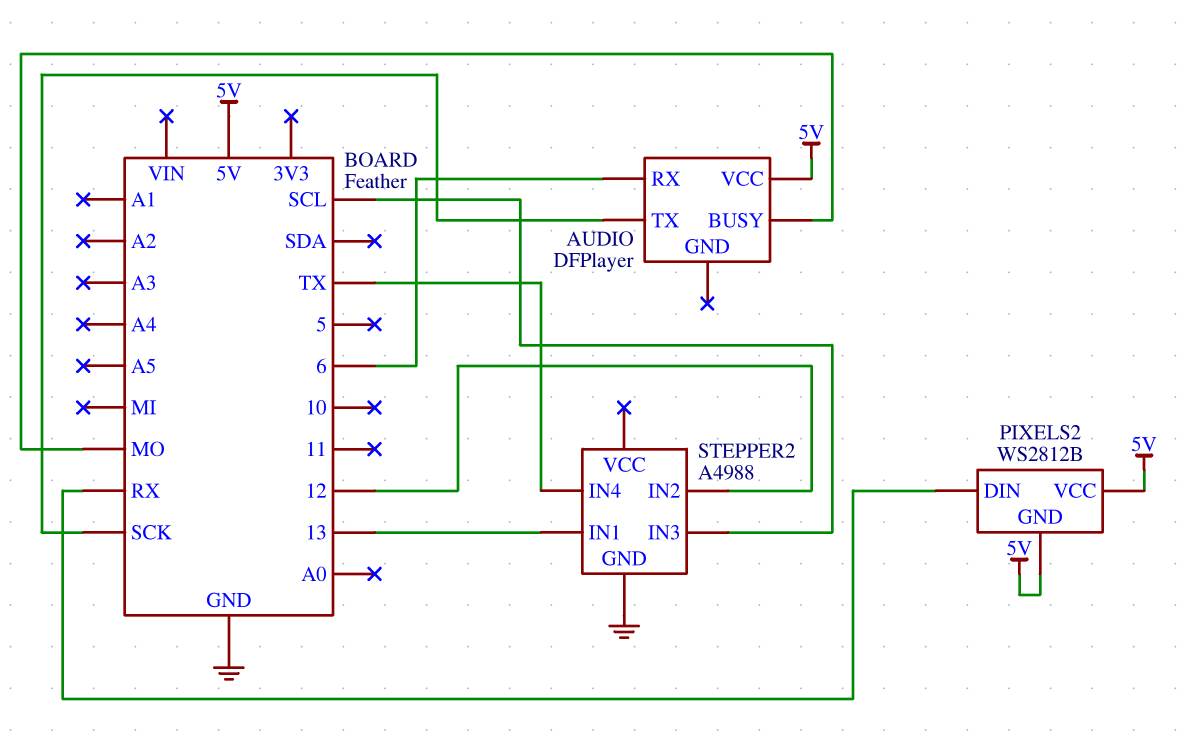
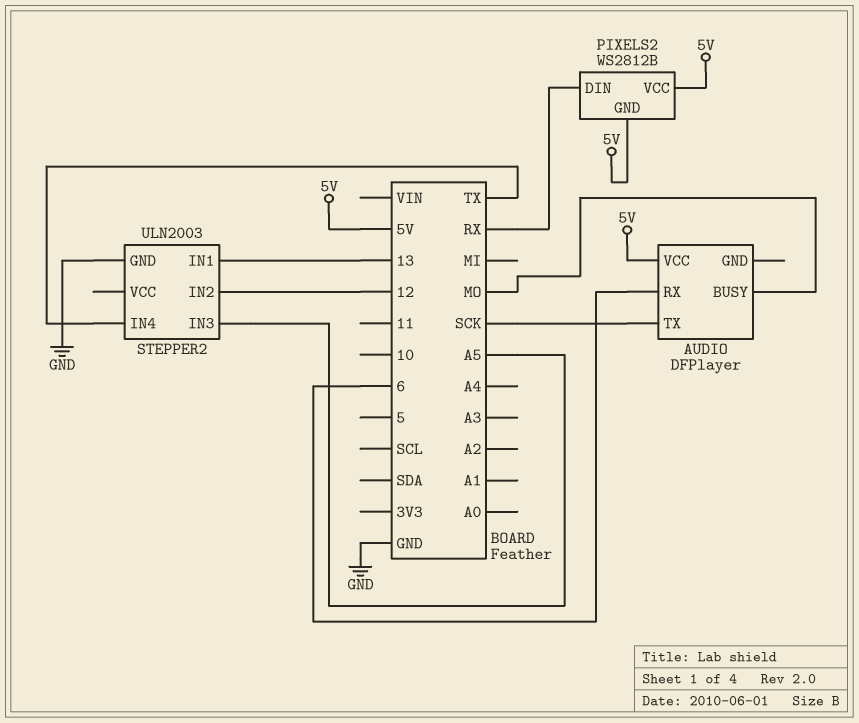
STEPPER2: A4988 -> ULN2003
STEPPER2 pin IN3: SCL -> A5

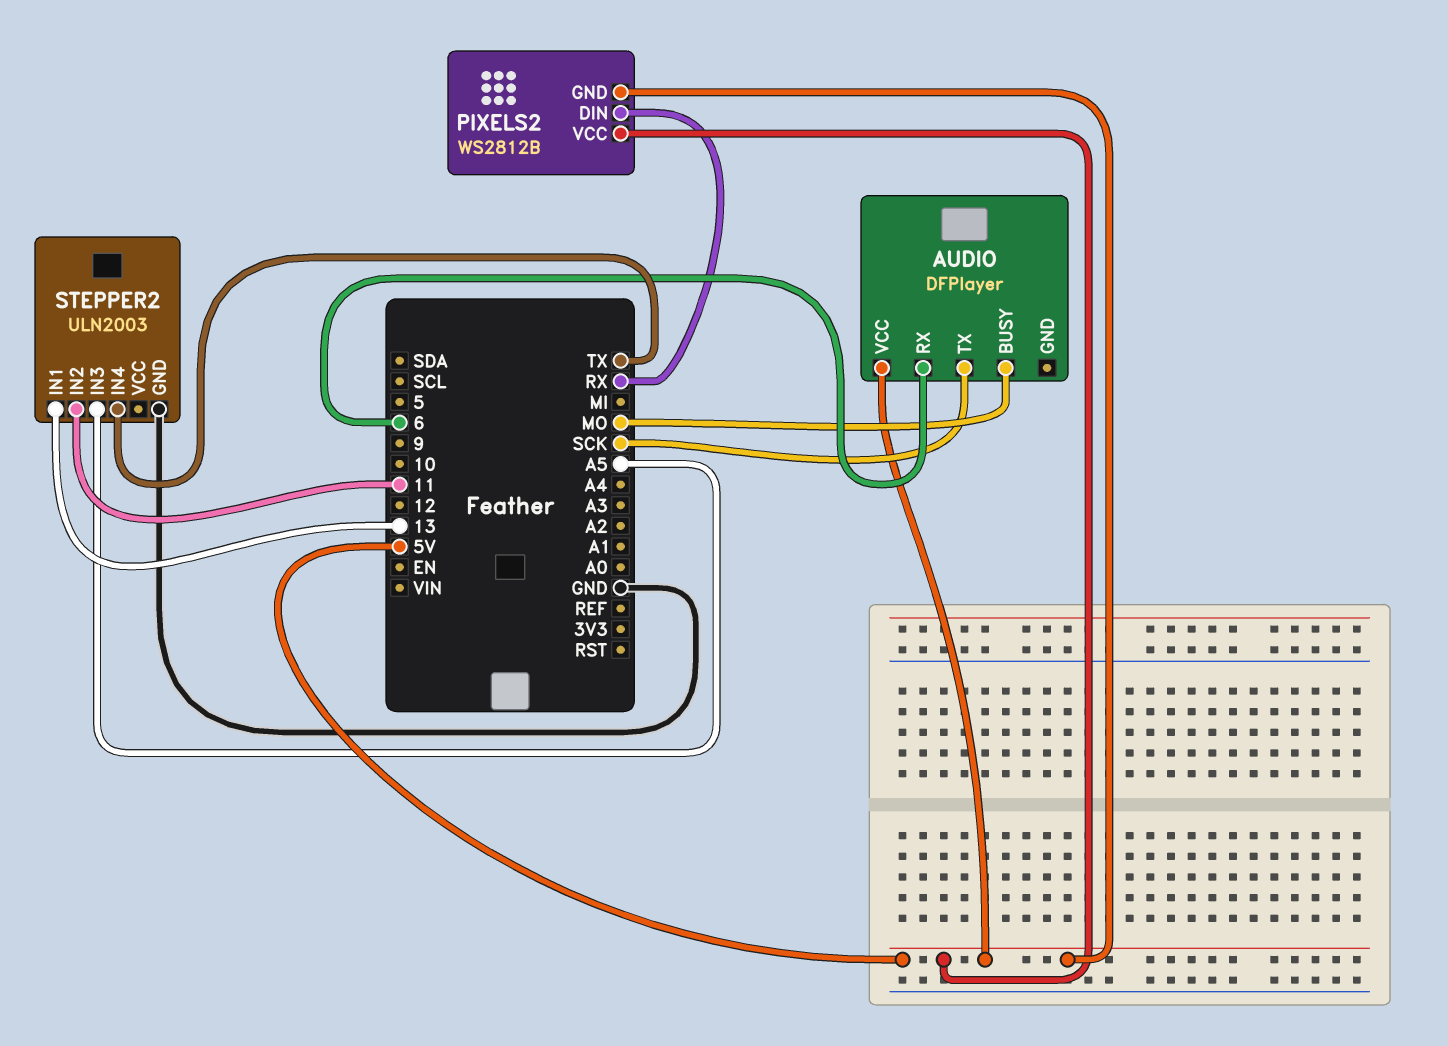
STEPPER2 pin IN2: 12 -> 11

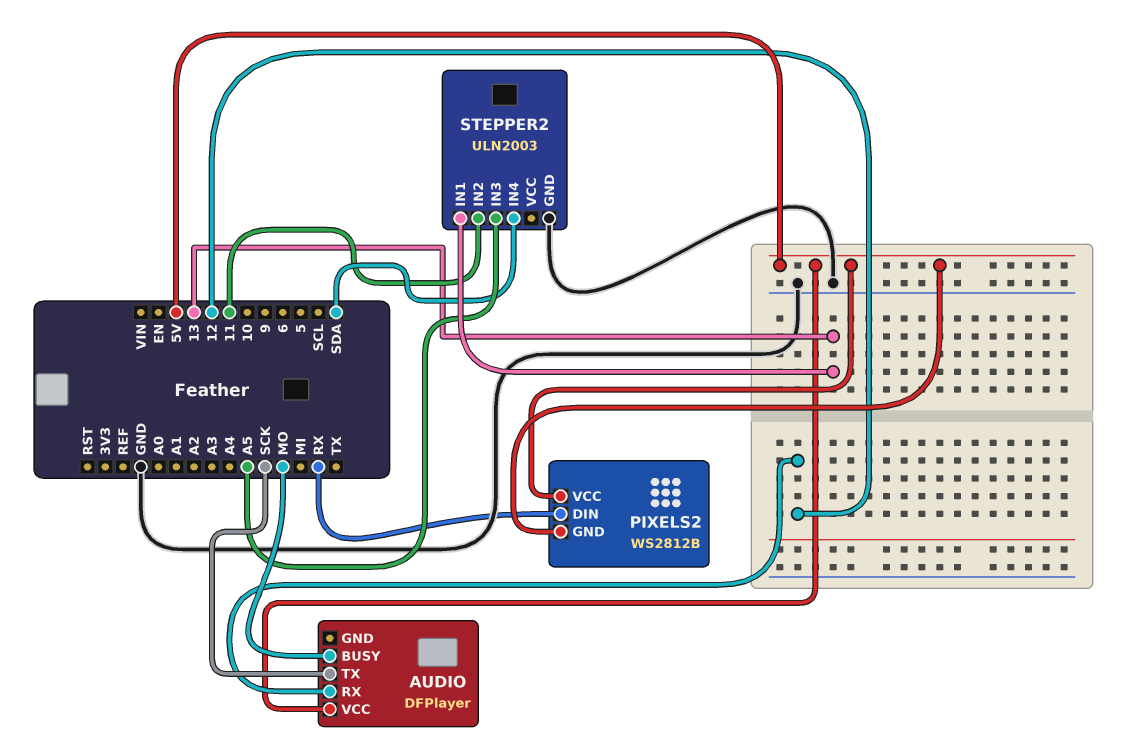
AUDIO pin RX: 6 -> 12
STEPPER2 pin IN4: TX -> SDA

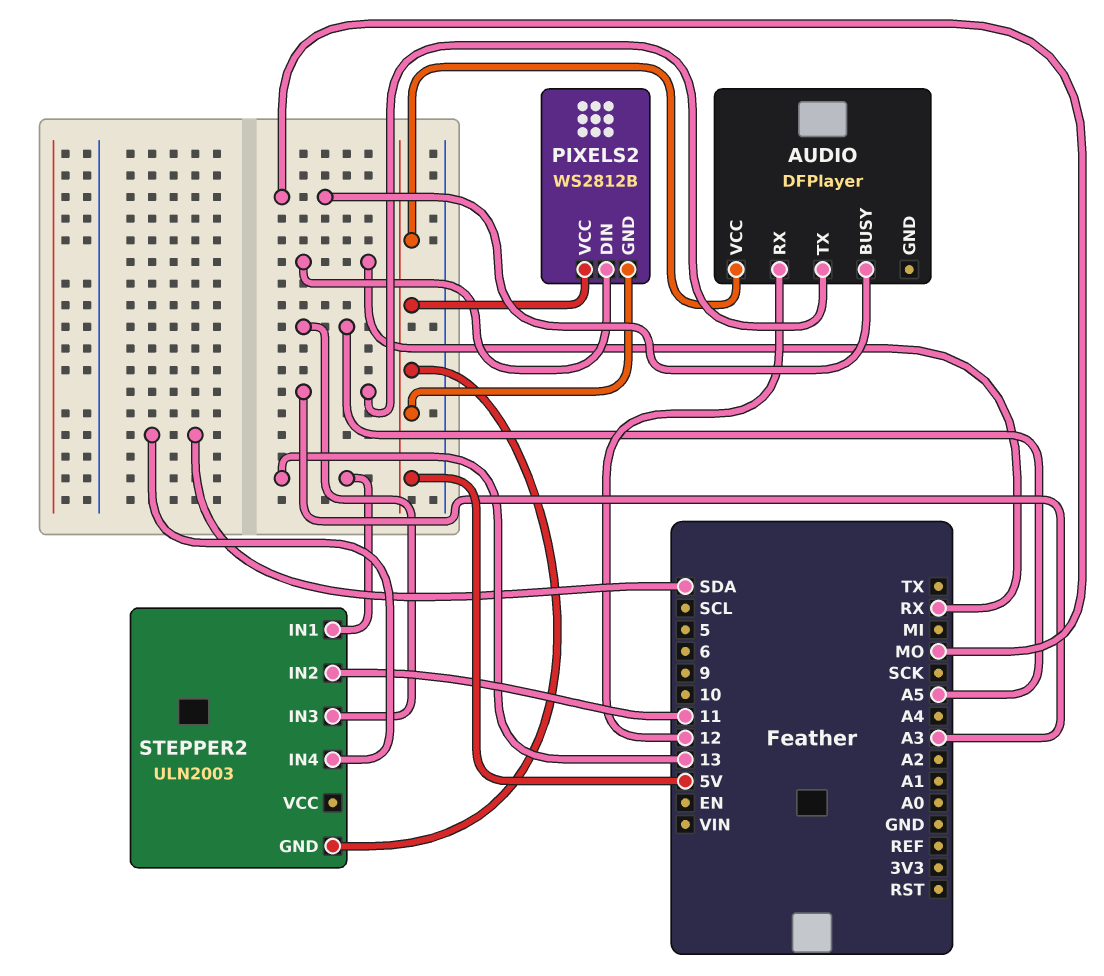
AUDIO pin TX: SCK -> A3
STEPPER2 pin GND: GND -> 5V

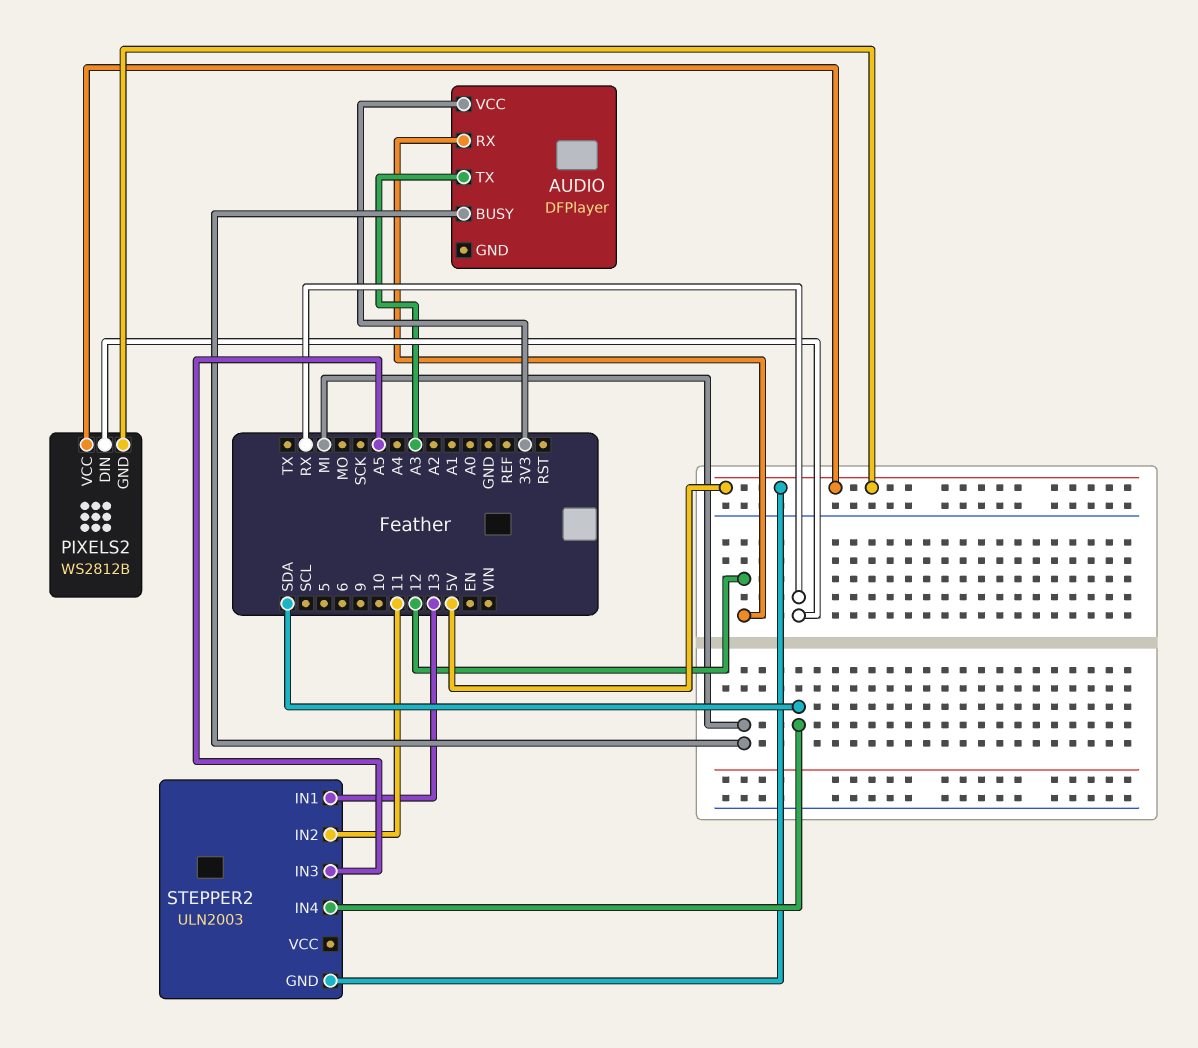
AUDIO pin BUSY: MO -> MI
AUDIO pin VCC: 5V -> 3V3

